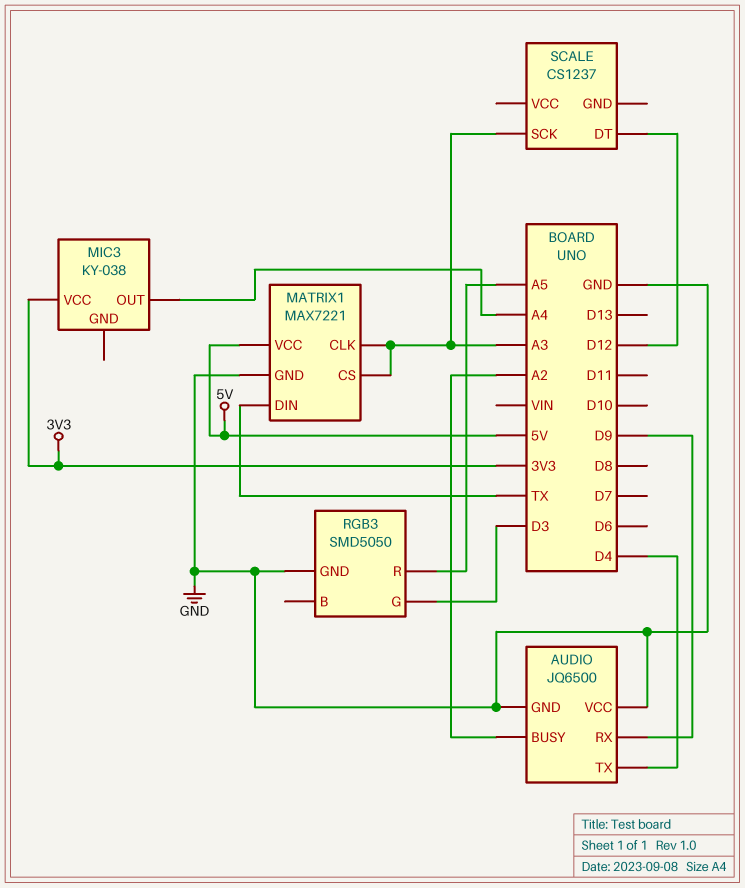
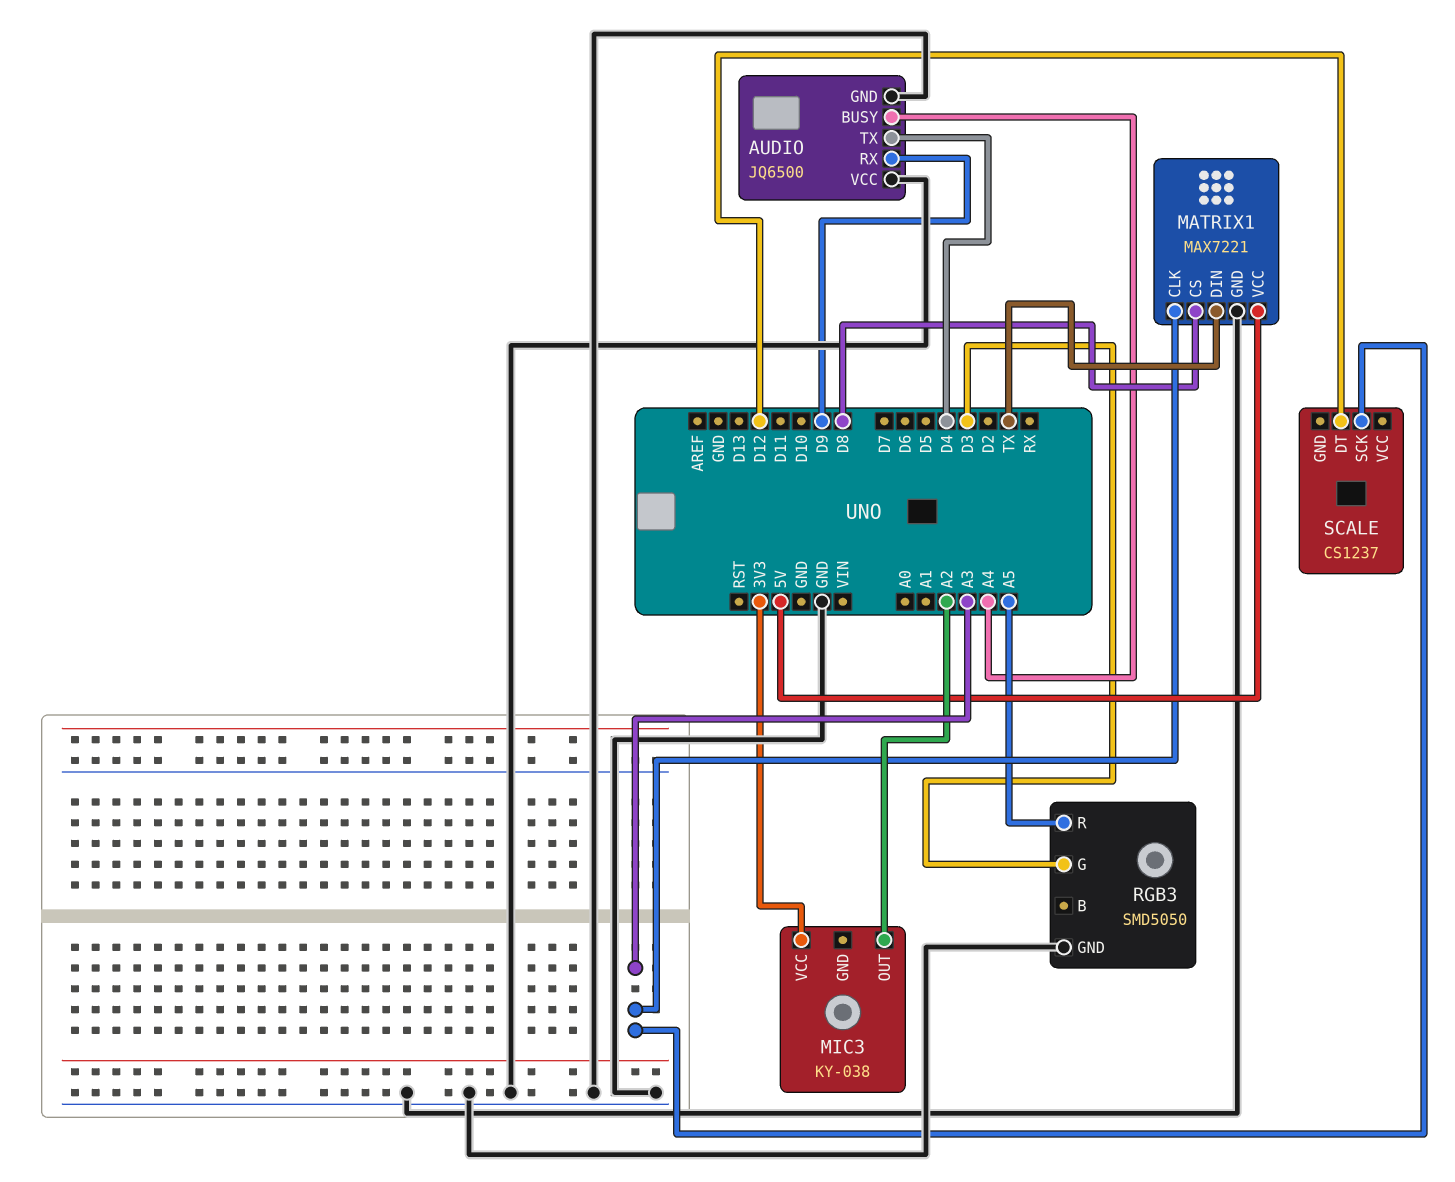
AUDIO pin BUSY: A2 -> A4
MATRIX1 pin CS: A3 -> D8
MIC3 pin OUT: A4 -> A2

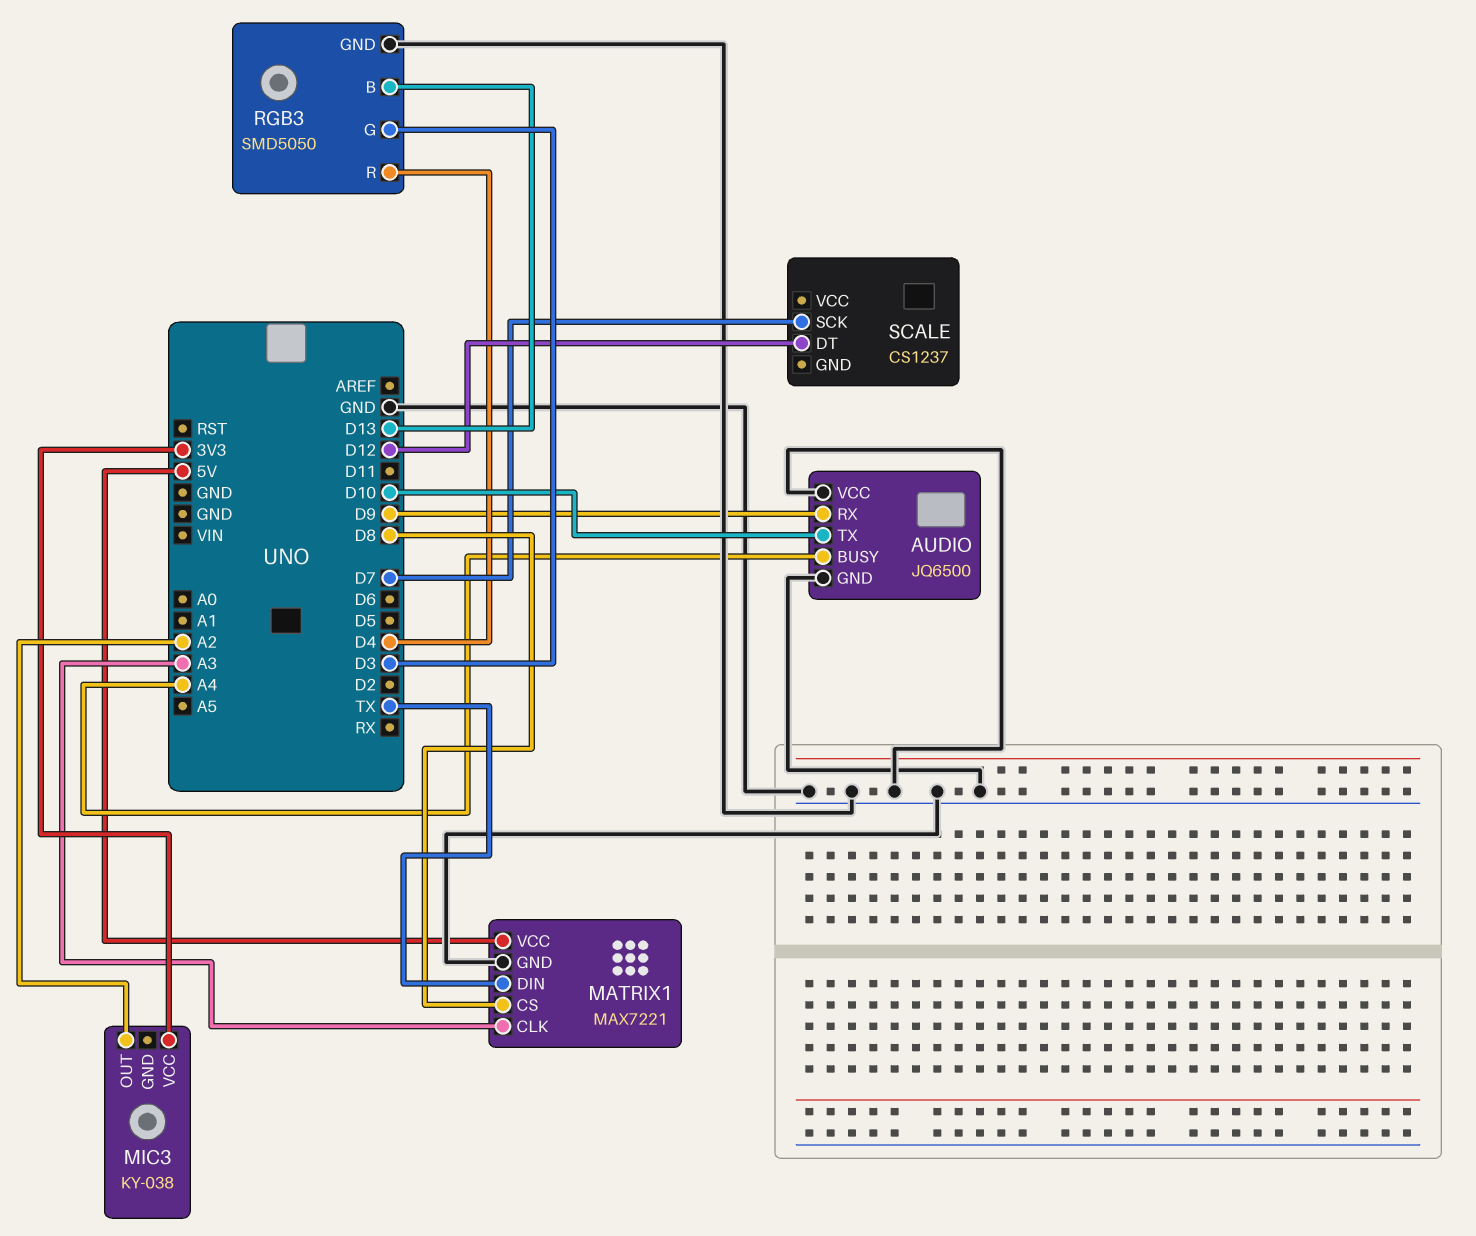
AUDIO pin TX: D4 -> D10
RGB3 pin B: none -> D13
RGB3 pin R: A5 -> D4
SCALE pin SCK: A3 -> D7

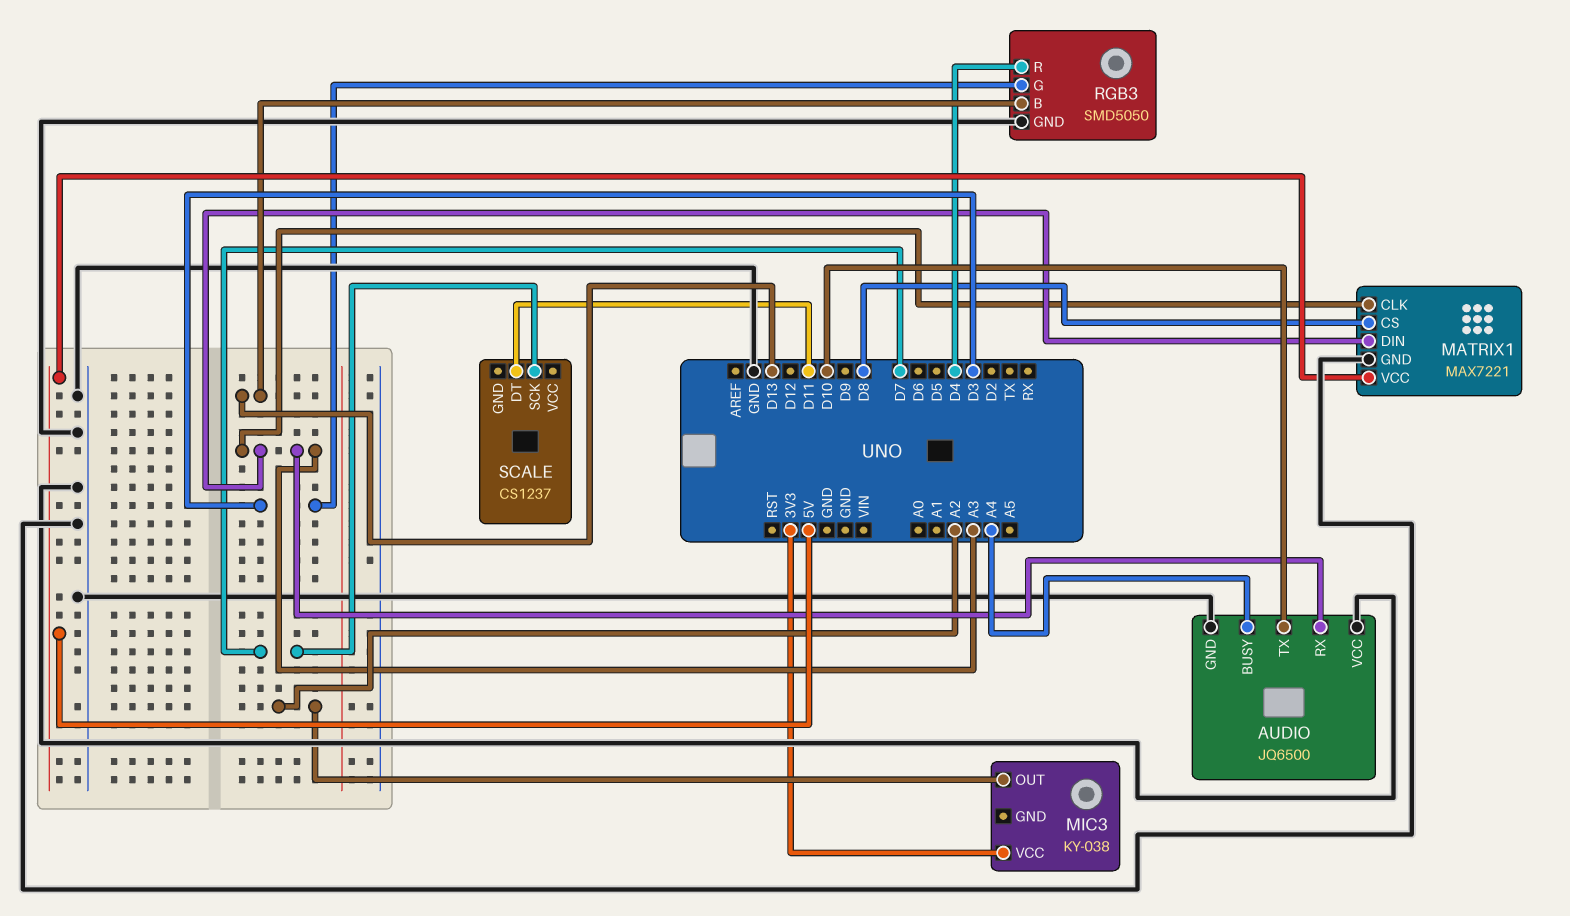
AUDIO pin RX: D9 -> A3
MATRIX1 pin DIN: TX -> A3
SCALE pin DT: D12 -> D11

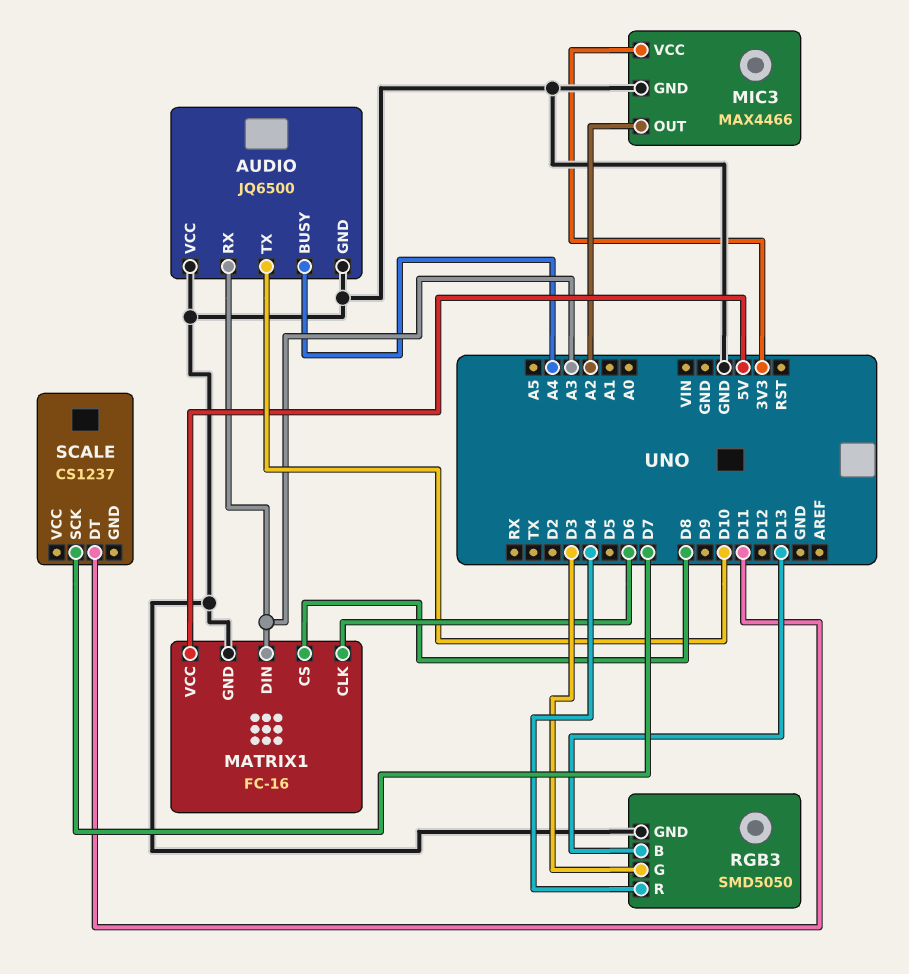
MATRIX1: MAX7221 -> FC-16
MATRIX1 pin CLK: A3 -> D6
MIC3: KY-038 -> MAX4466
MIC3 pin GND: none -> GND

